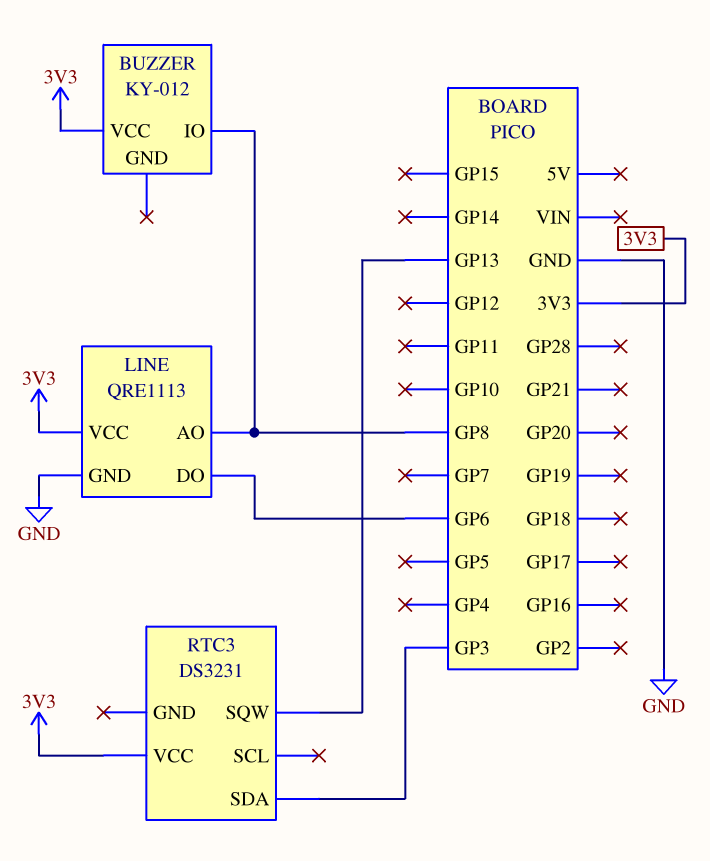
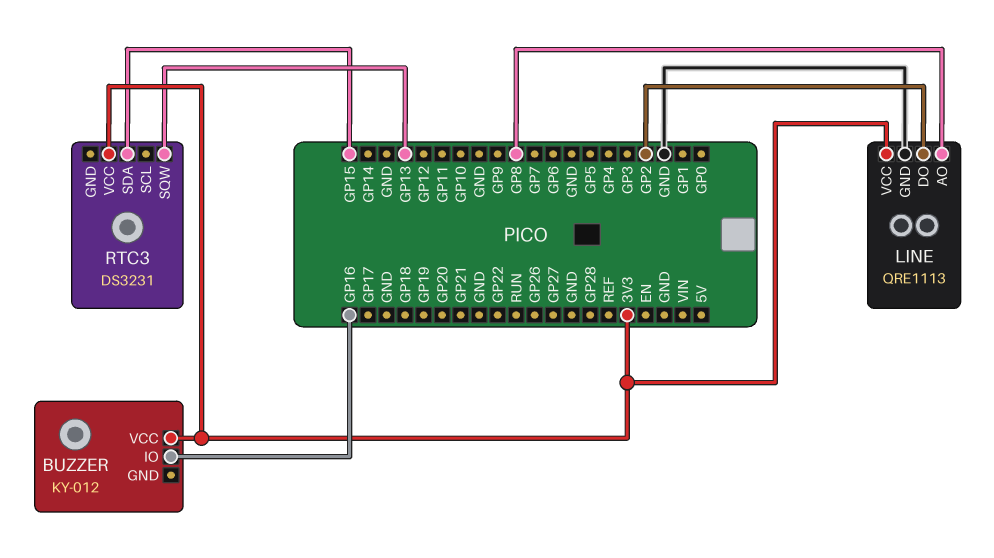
BUZZER pin IO: GP8 -> GP16
LINE pin DO: GP6 -> GP2
RTC3 pin SDA: GP3 -> GP15

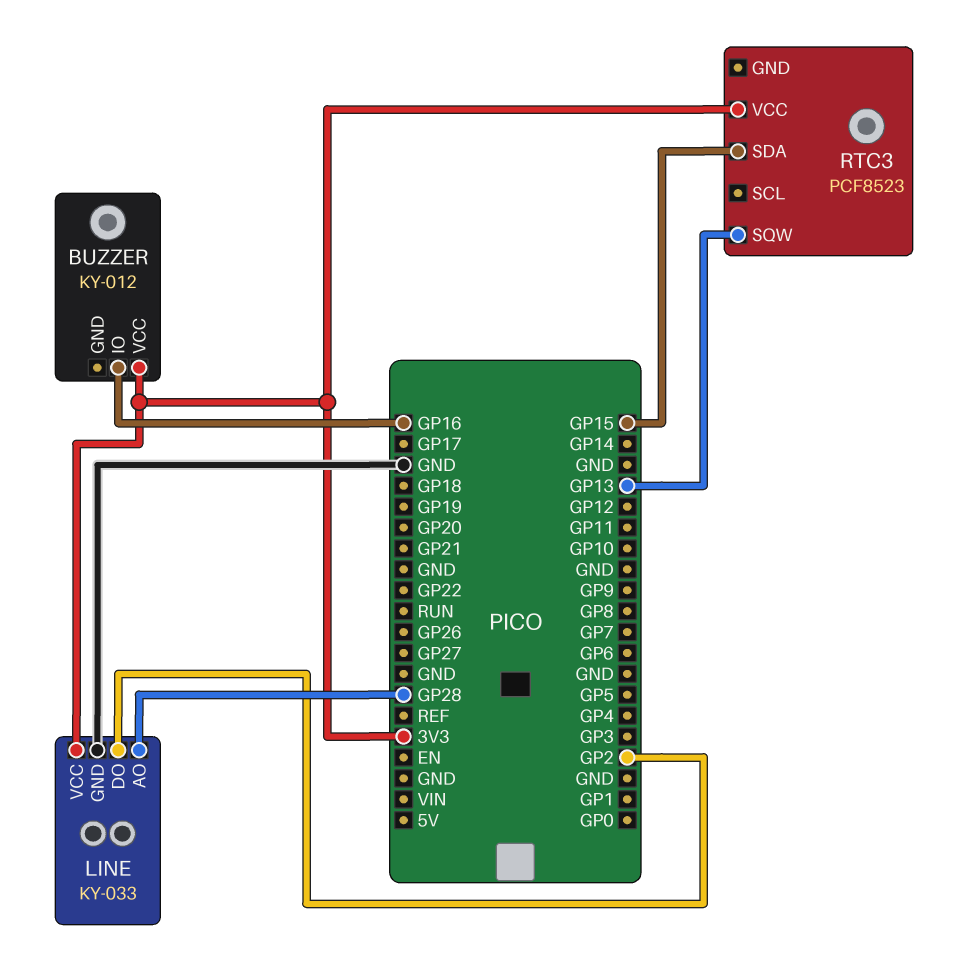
LINE: QRE1113 -> KY-033
LINE pin AO: GP8 -> GP28
RTC3: DS3231 -> PCF8523

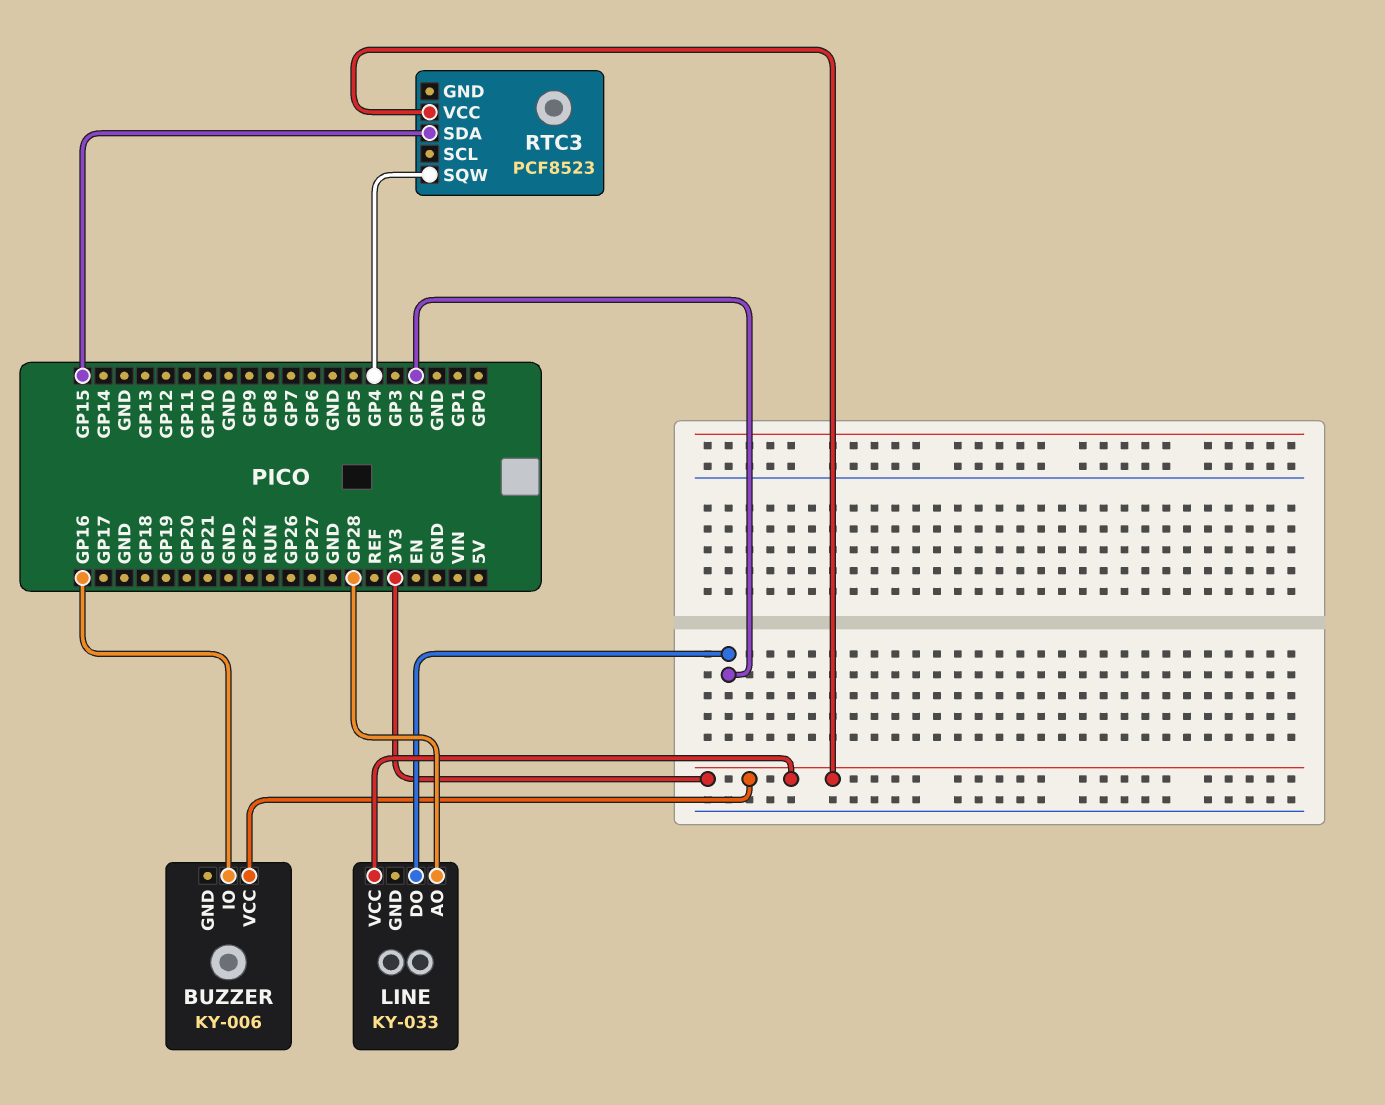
BUZZER: KY-012 -> KY-006
LINE pin GND: GND -> none
RTC3 pin SQW: GP13 -> GP4

